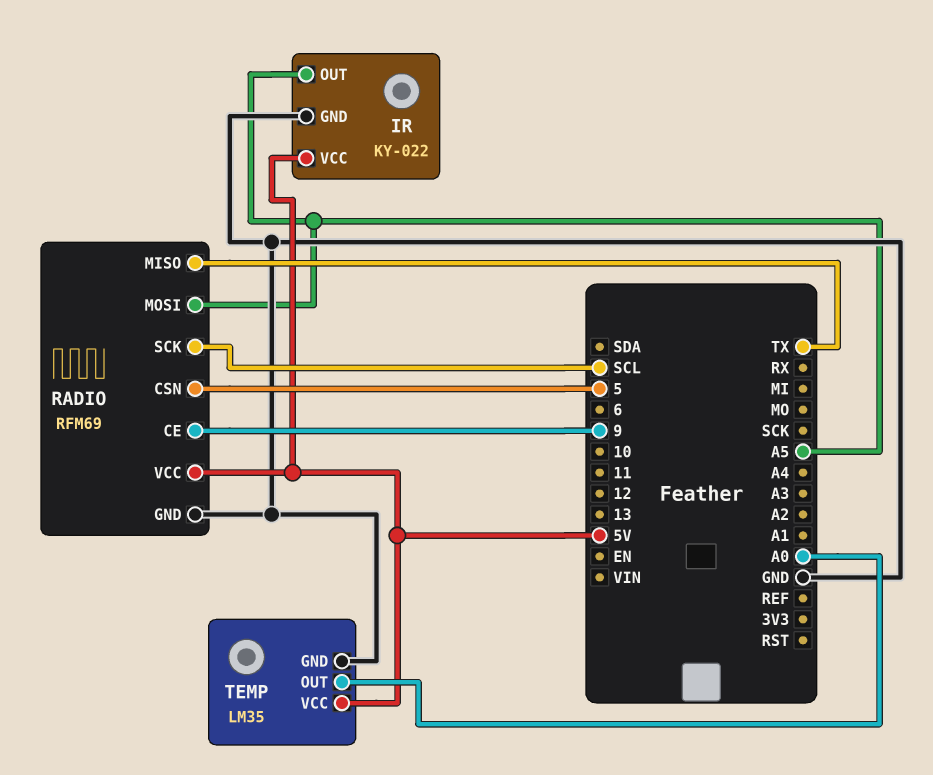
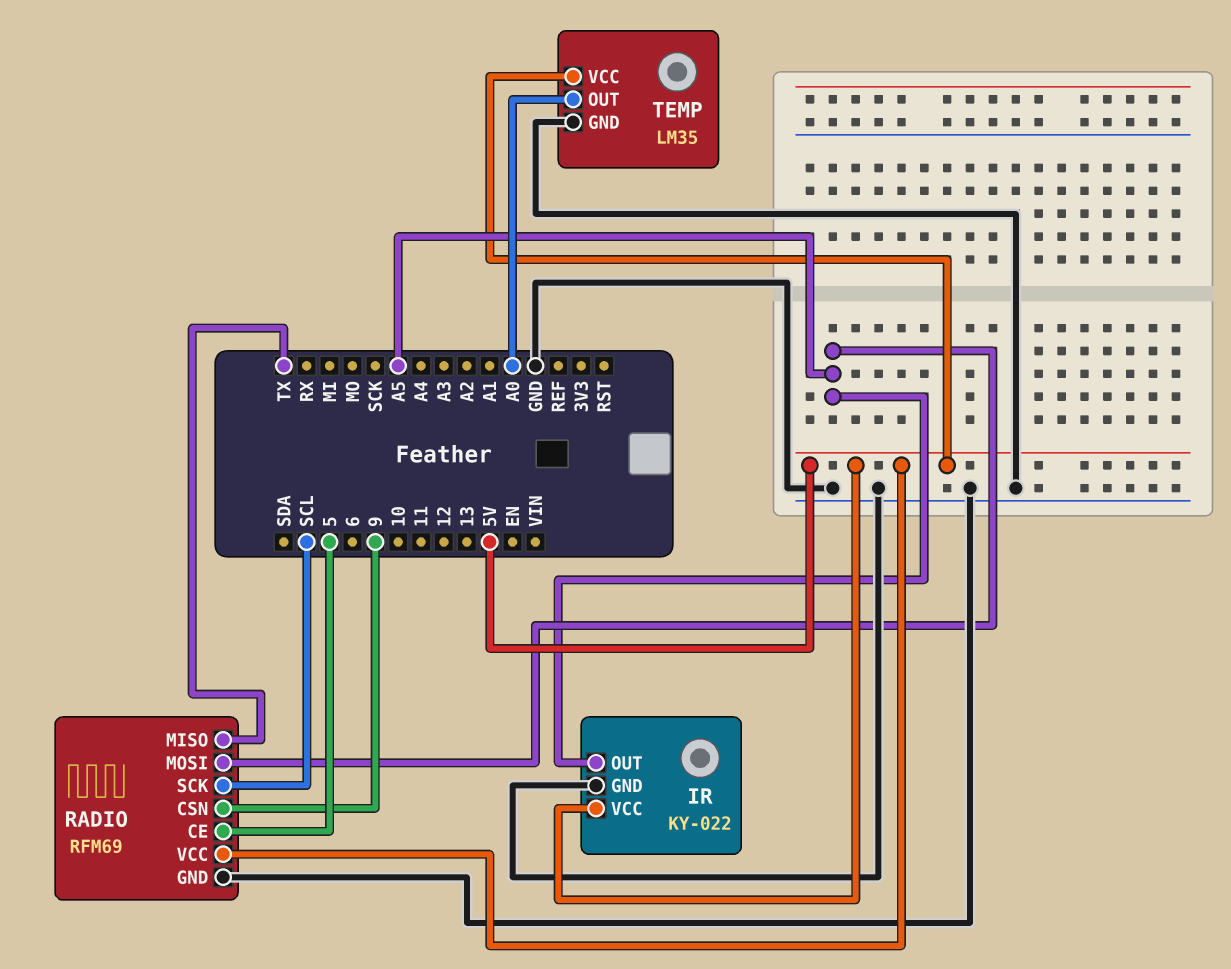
RADIO pin CE: 9 -> 5
RADIO pin CSN: 5 -> 9

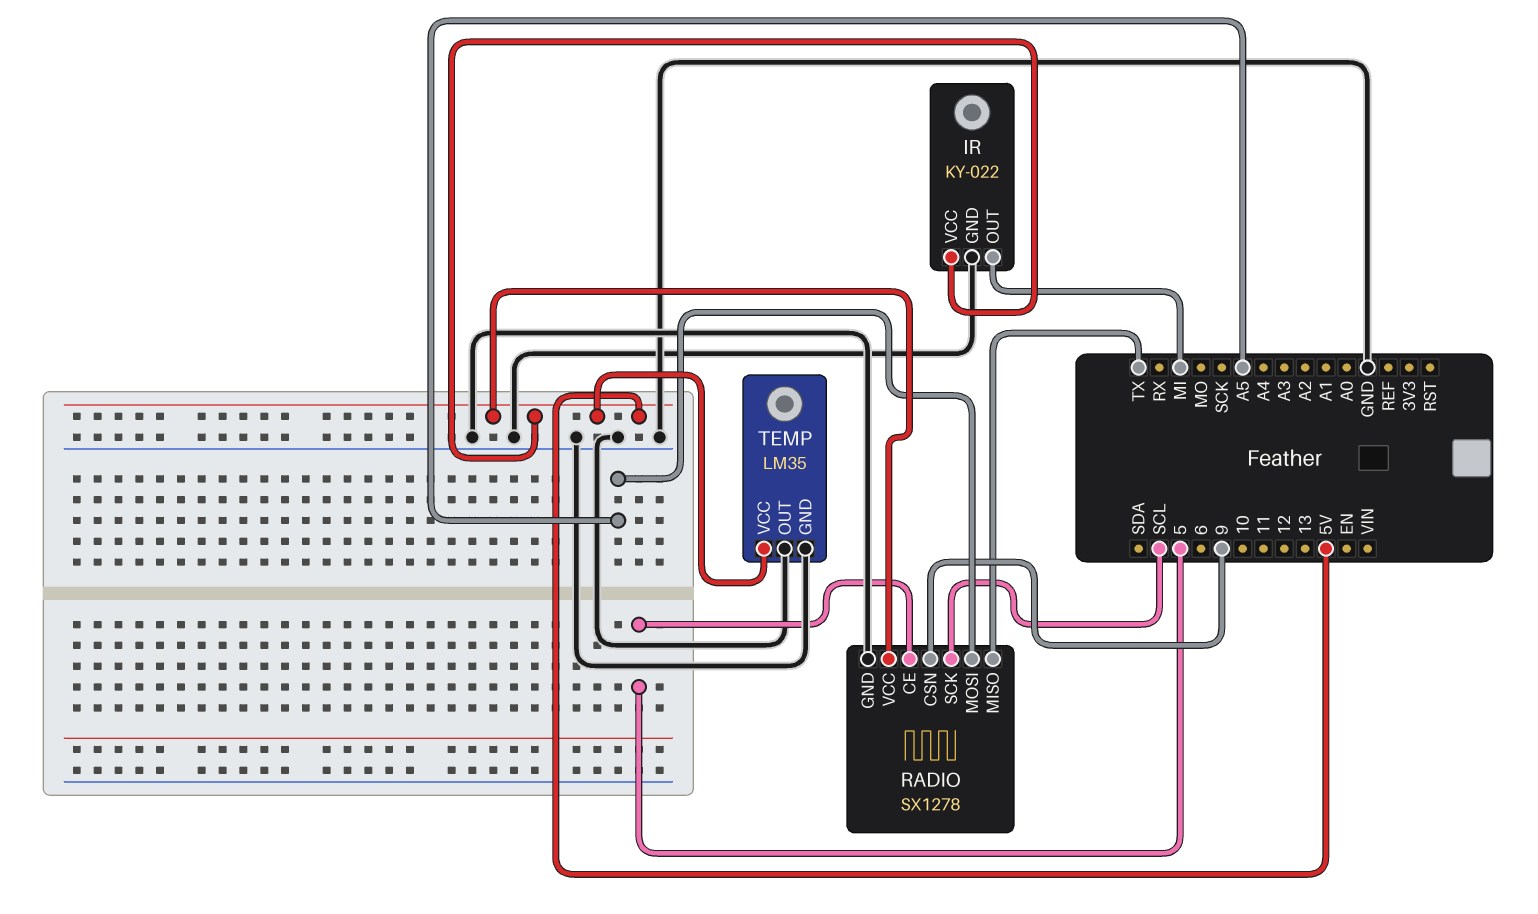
IR pin OUT: A5 -> MI
RADIO: RFM69 -> SX1278
TEMP pin OUT: A0 -> GND

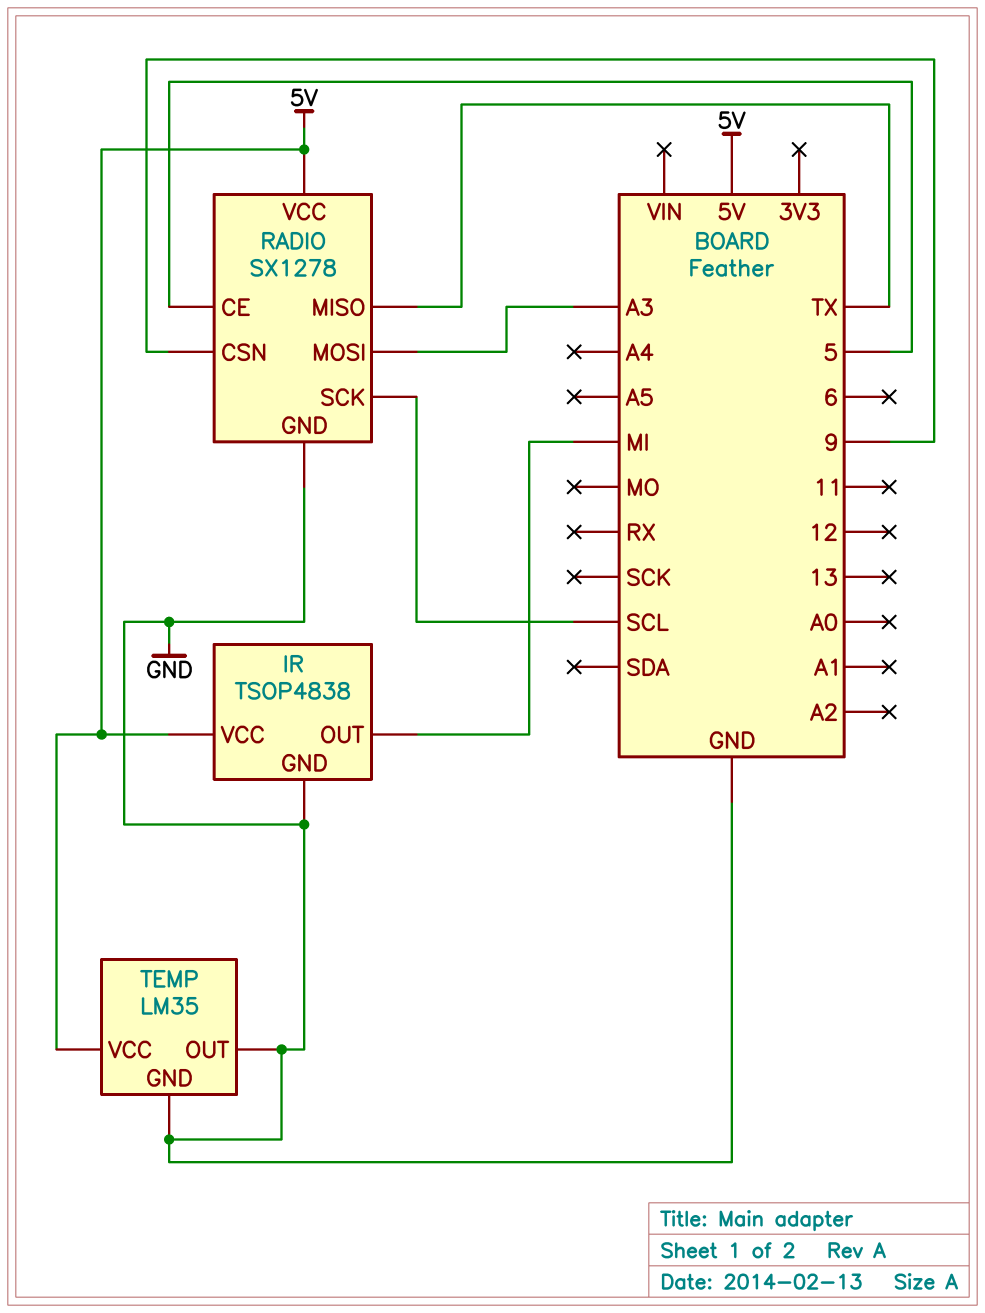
IR: KY-022 -> TSOP4838
RADIO pin MOSI: A5 -> A3

